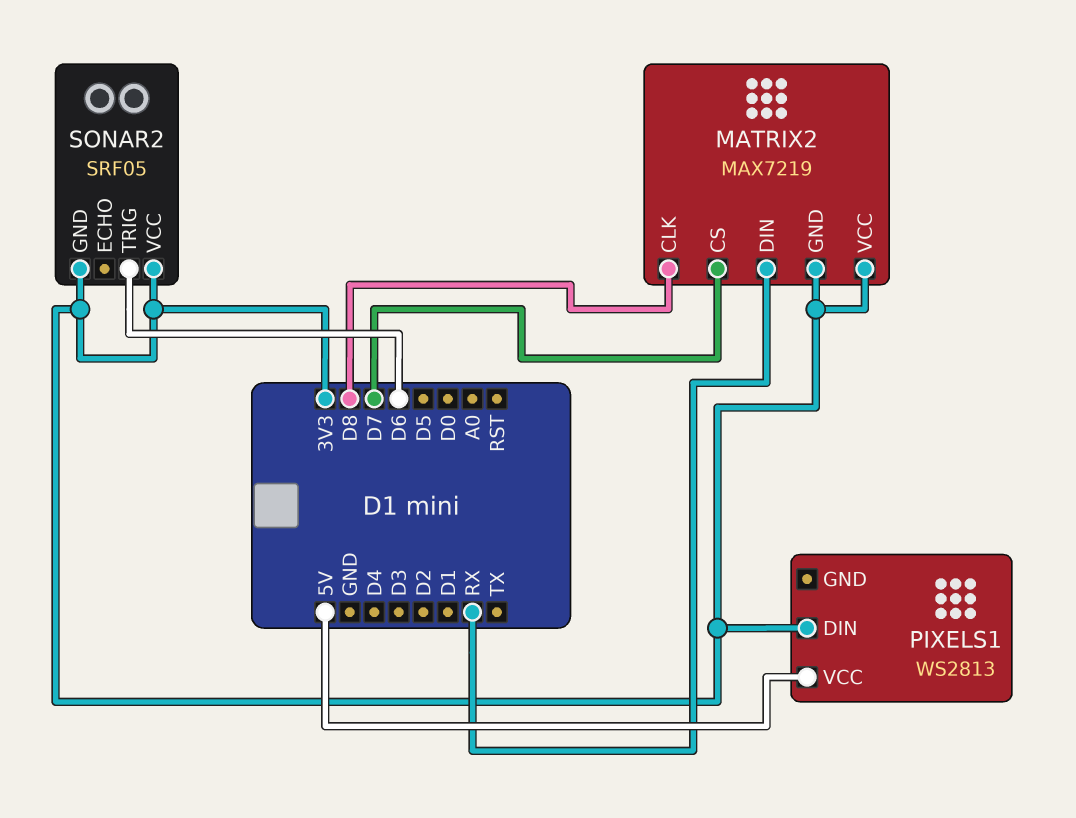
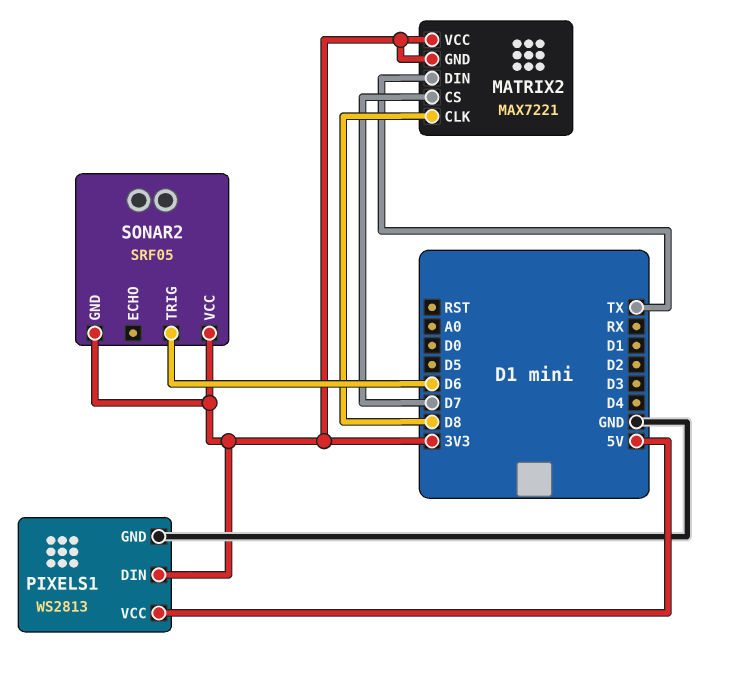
MATRIX2: MAX7219 -> MAX7221
MATRIX2 pin DIN: RX -> TX
PIXELS1 pin GND: none -> GND

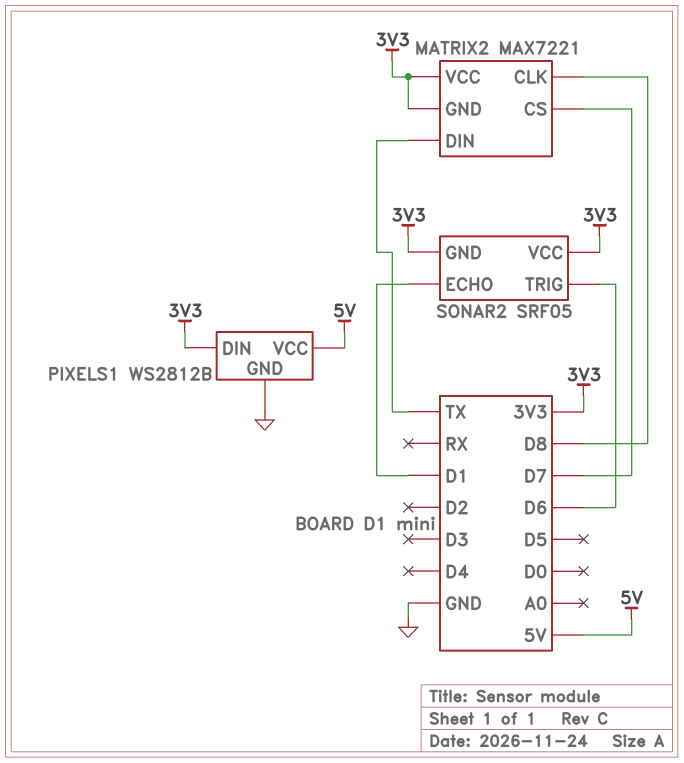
PIXELS1: WS2813 -> WS2812B
SONAR2 pin ECHO: none -> D1

